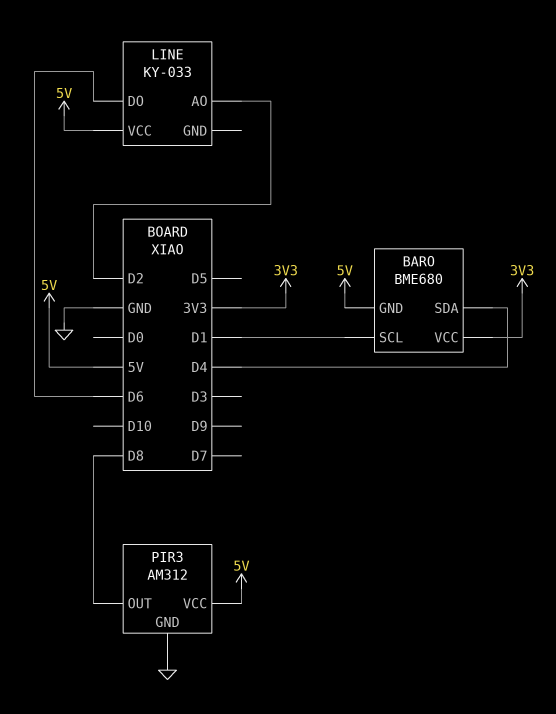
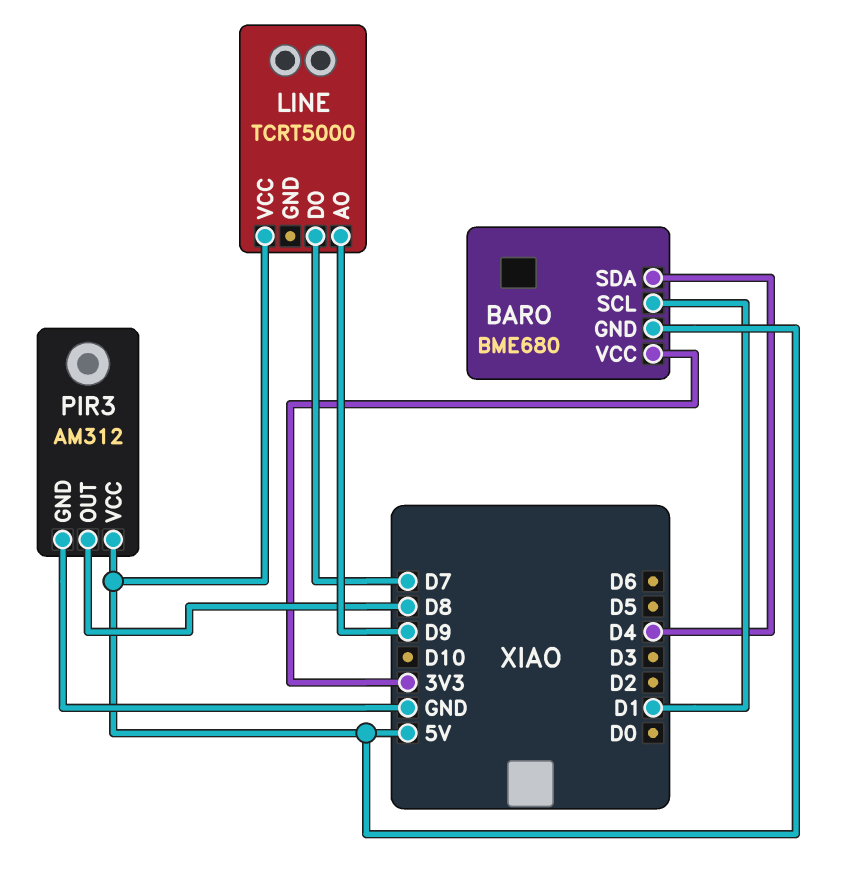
LINE: KY-033 -> TCRT5000
LINE pin AO: D2 -> D9
LINE pin DO: D6 -> D7

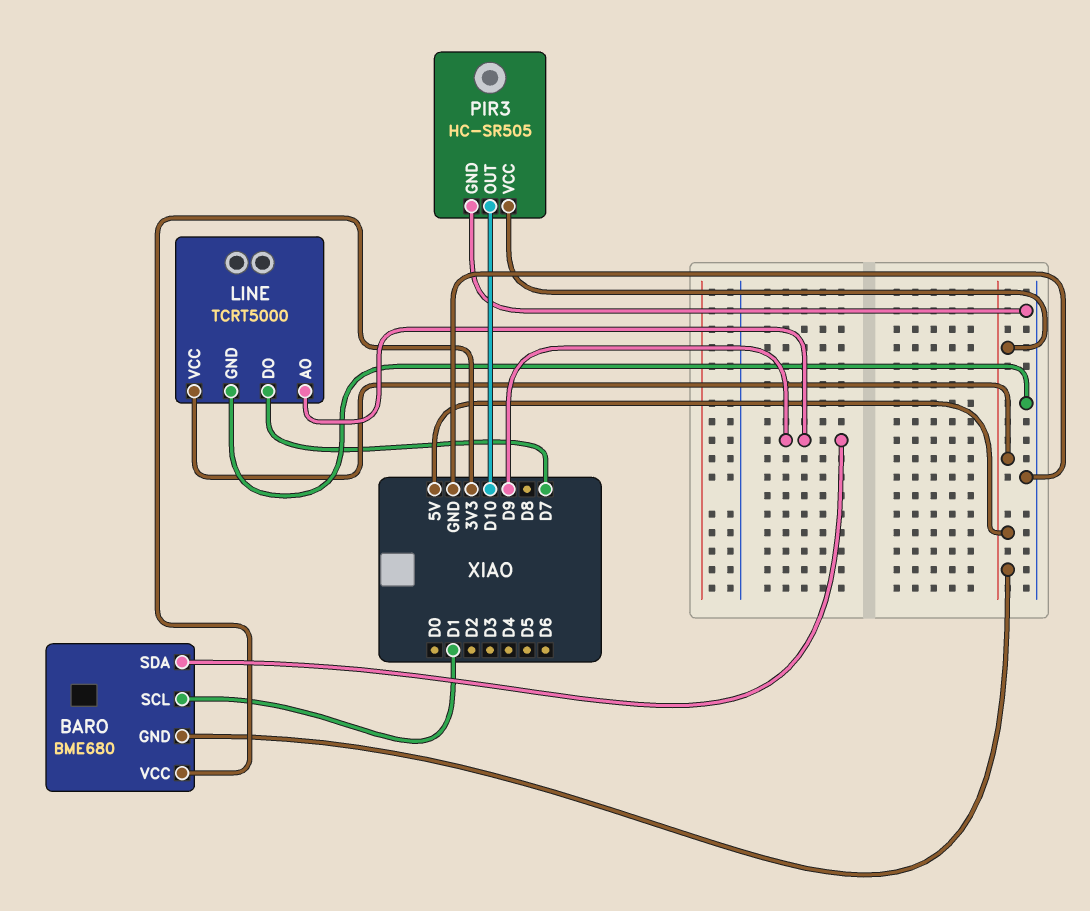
BARO pin SDA: D4 -> D9
LINE pin GND: none -> GND
PIR3: AM312 -> HC-SR505
PIR3 pin OUT: D8 -> D10

